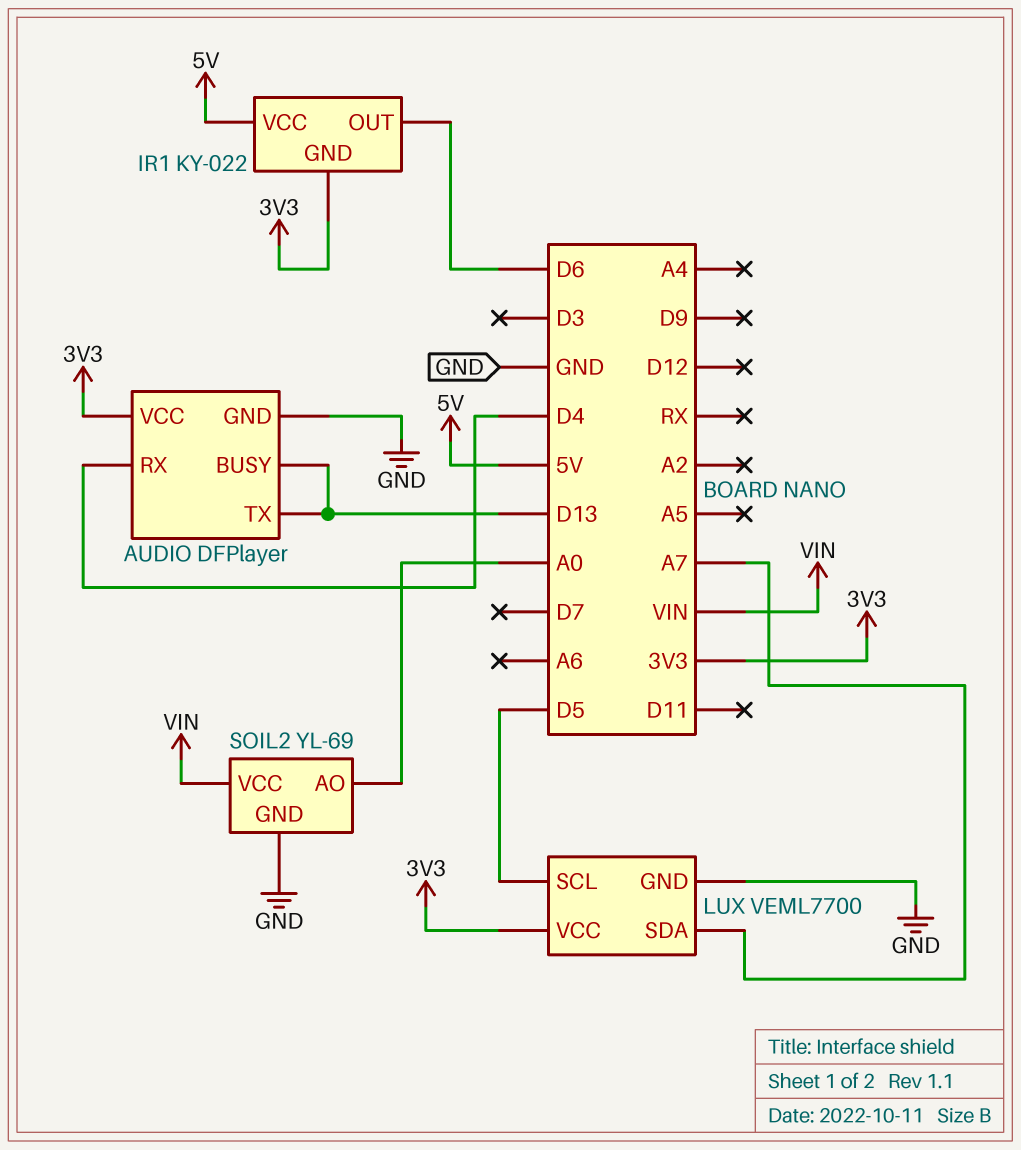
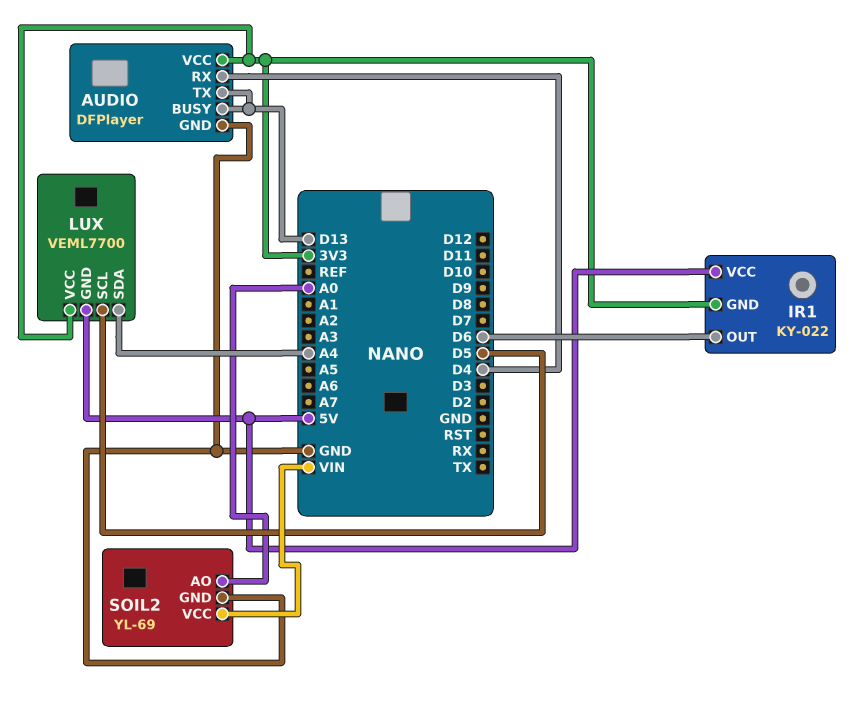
LUX pin GND: GND -> 5V
LUX pin SDA: A7 -> A4

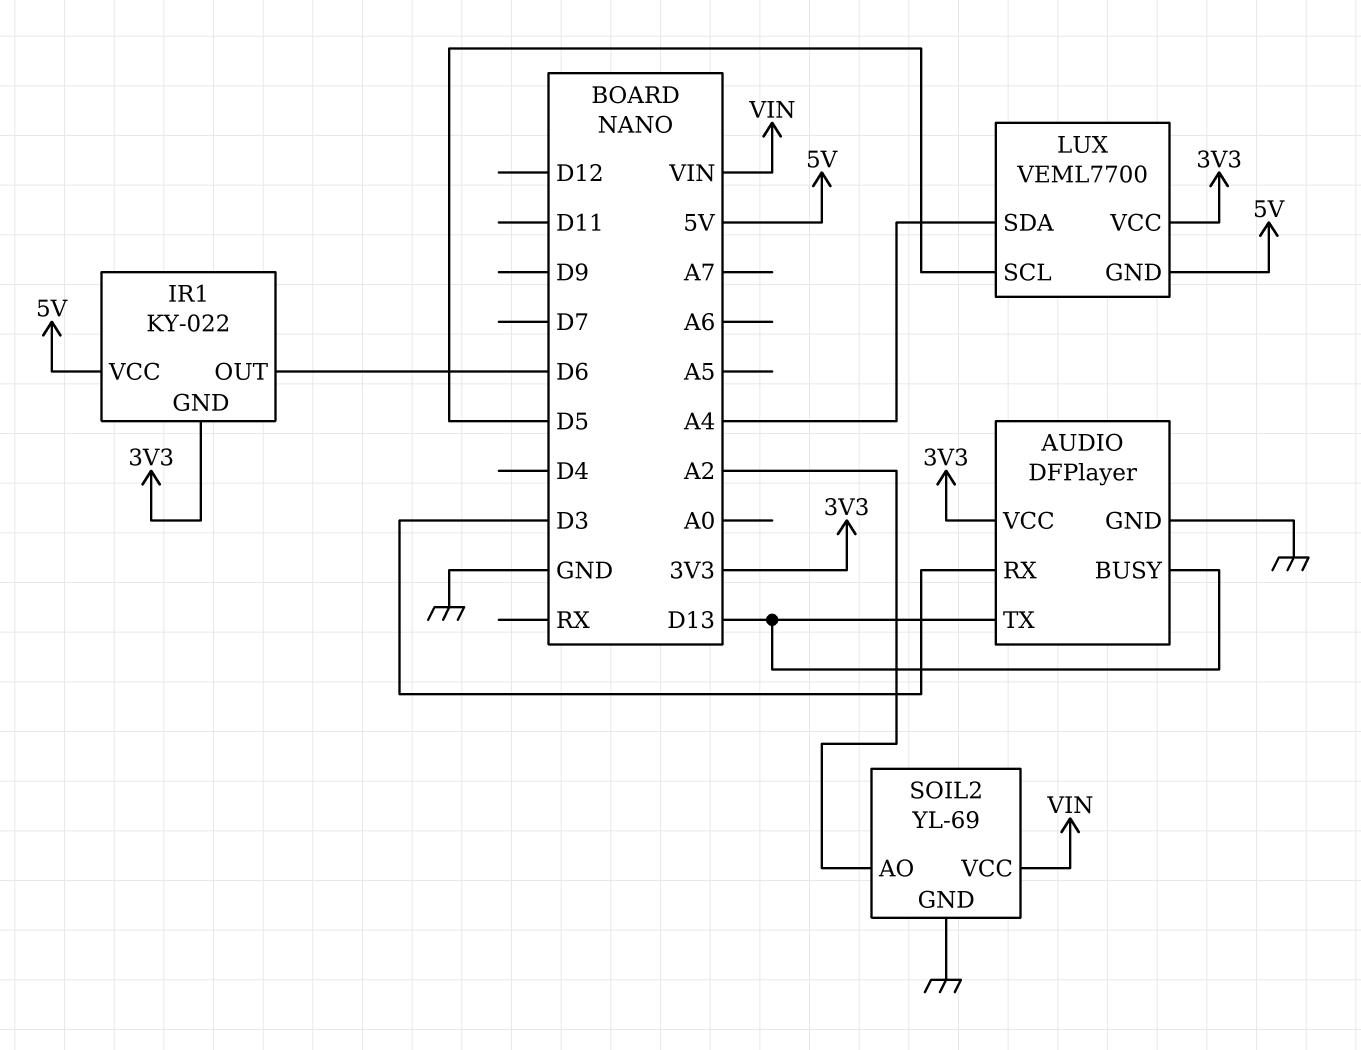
AUDIO pin RX: D4 -> D3
SOIL2 pin AO: A0 -> A2

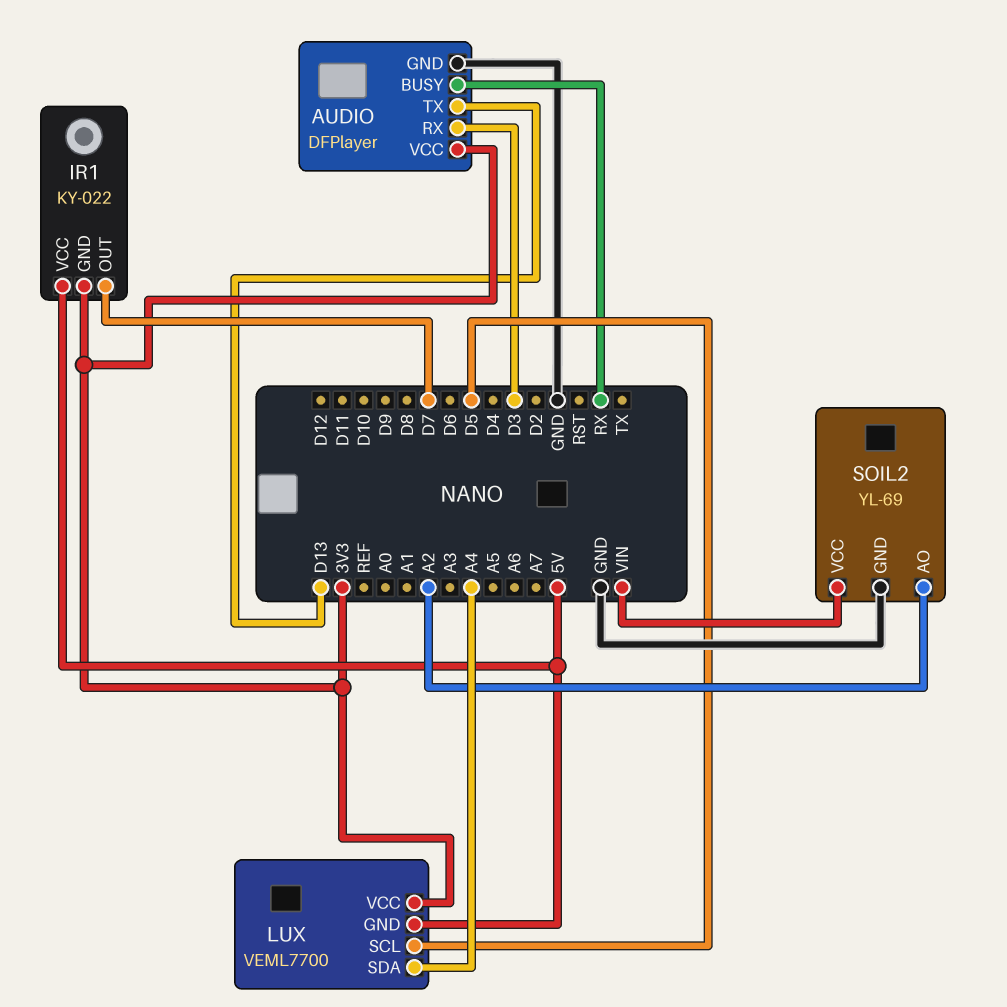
AUDIO pin BUSY: D13 -> RX
IR1 pin OUT: D6 -> D7

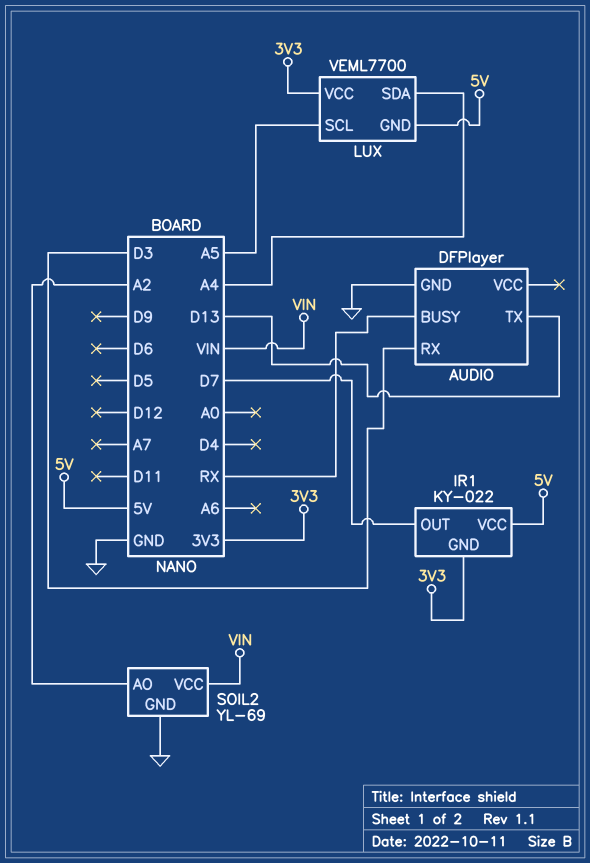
AUDIO pin VCC: 3V3 -> none
LUX pin SCL: D5 -> A5

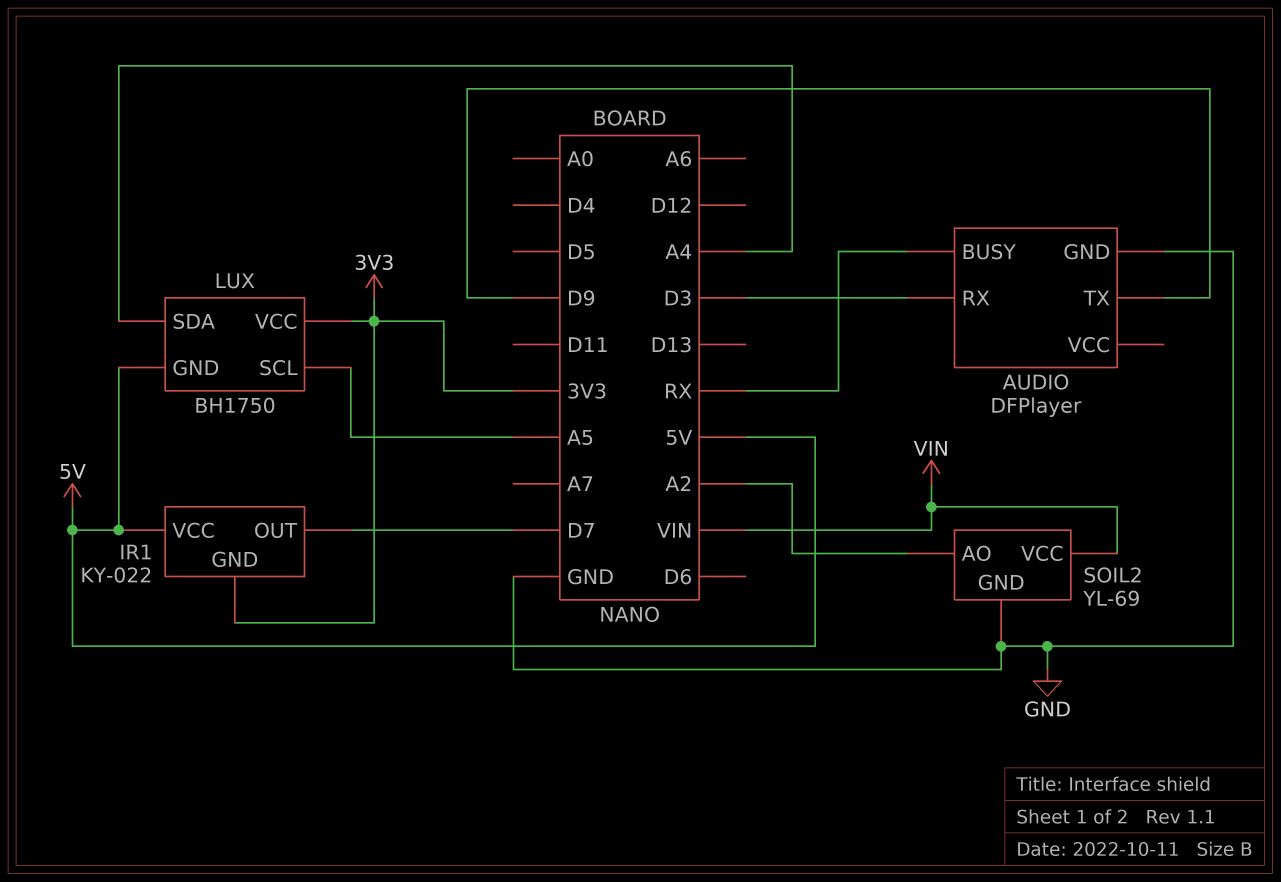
AUDIO pin TX: D13 -> D9
LUX: VEML7700 -> BH1750

